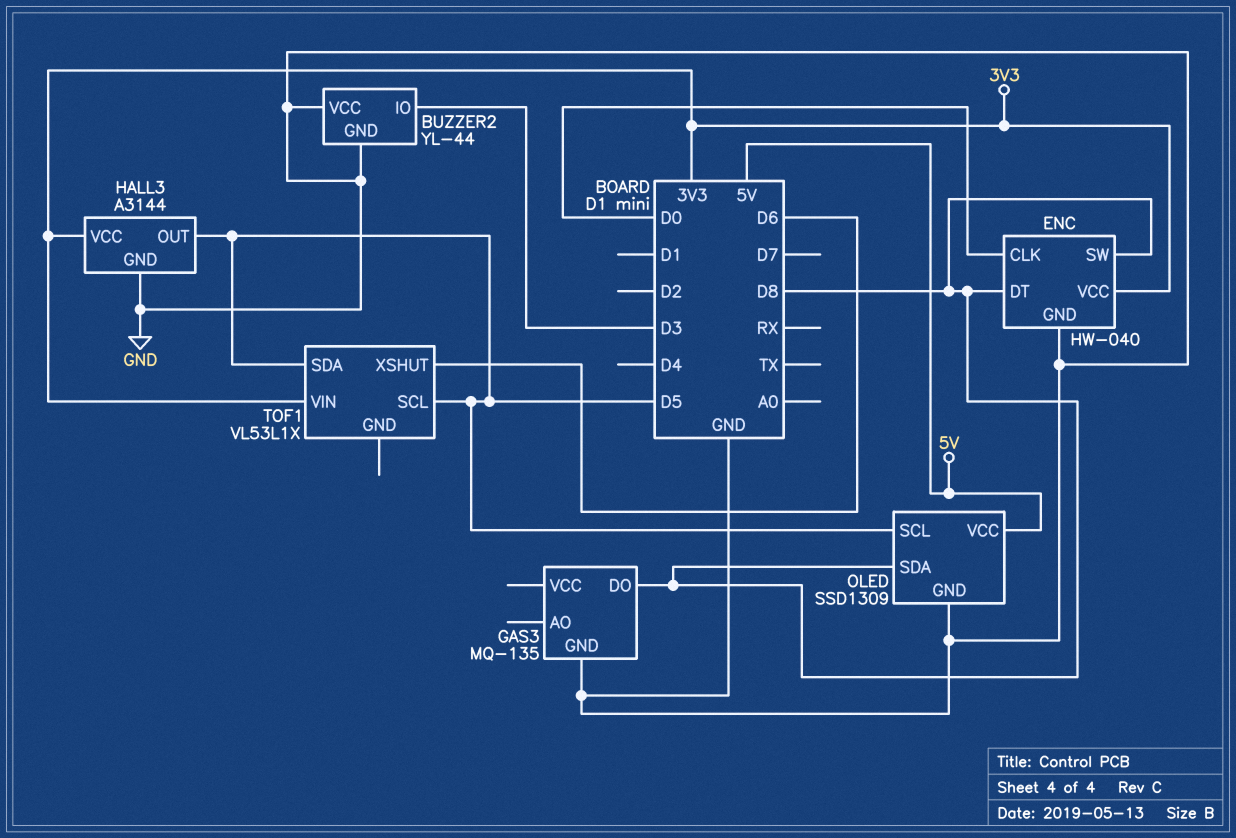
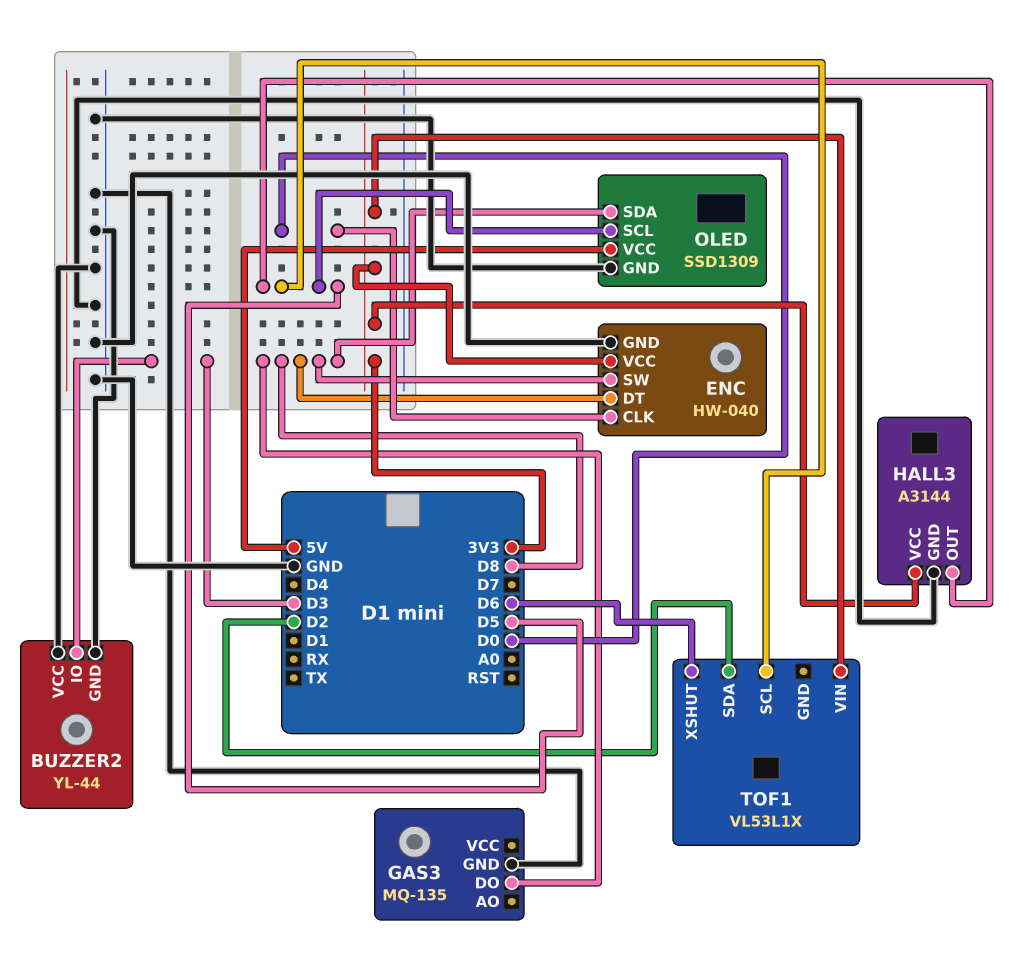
TOF1 pin SDA: D5 -> D2

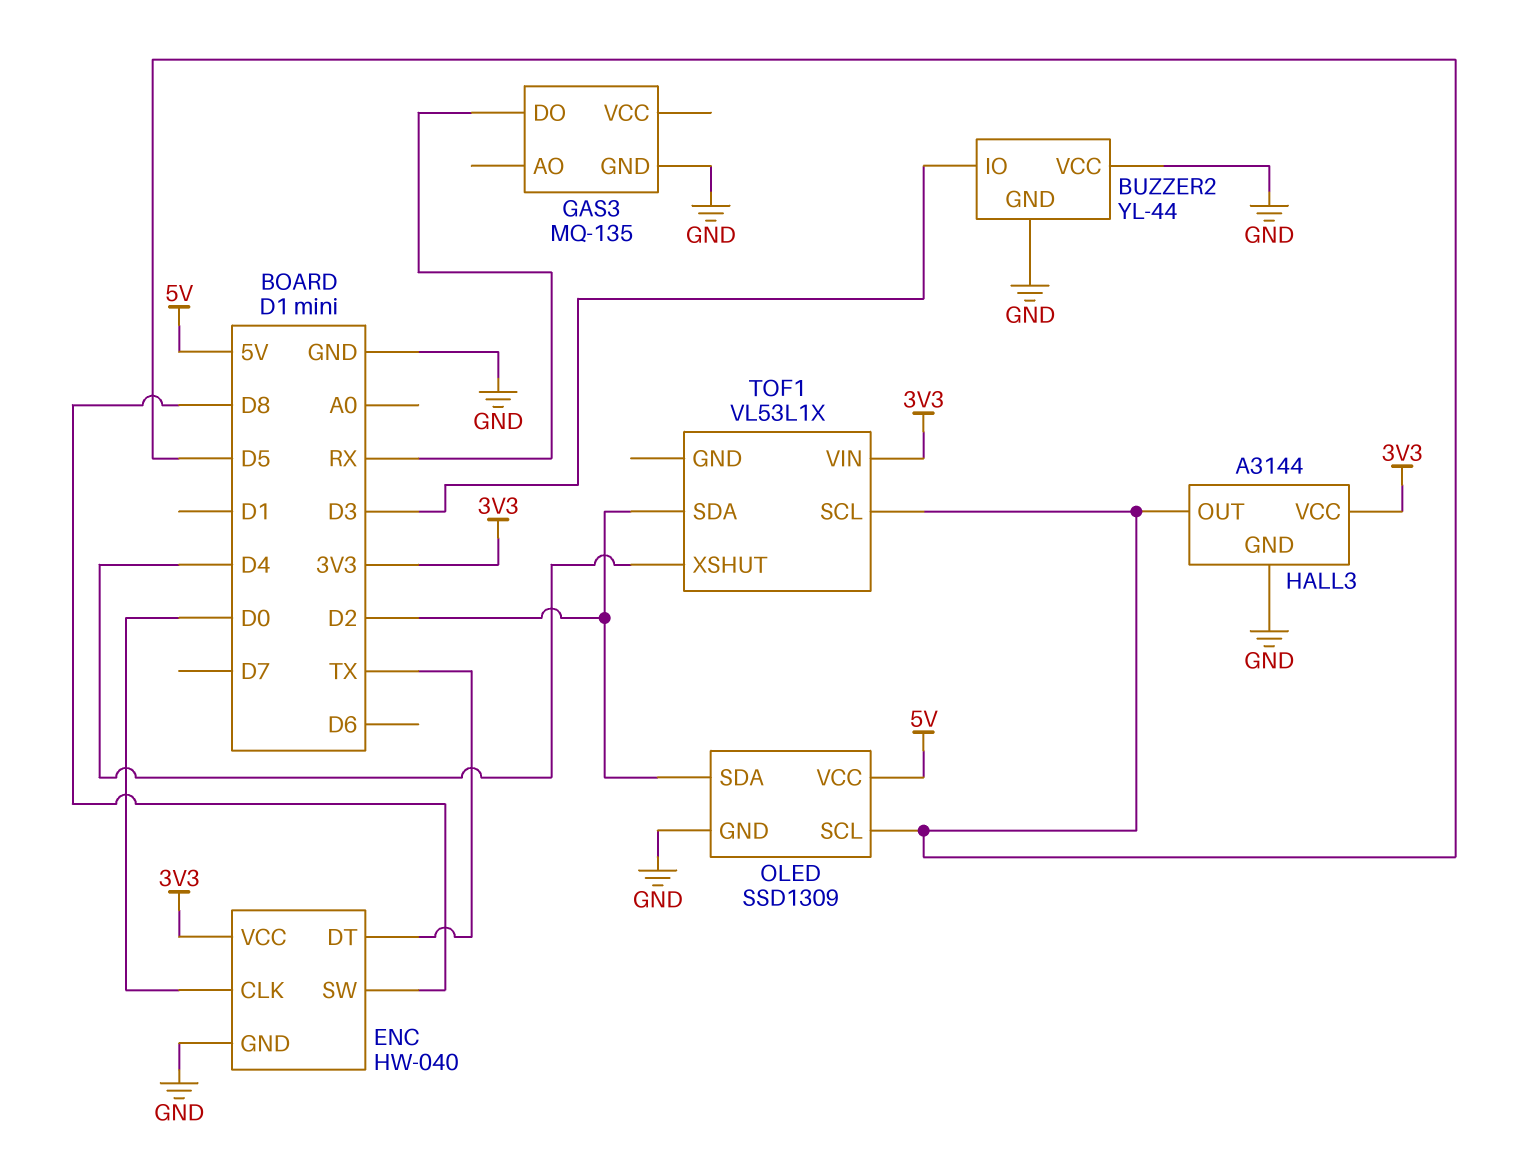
ENC pin DT: D8 -> TX
GAS3 pin DO: D8 -> RX
OLED pin SDA: D8 -> D2
TOF1 pin XSHUT: D6 -> D4

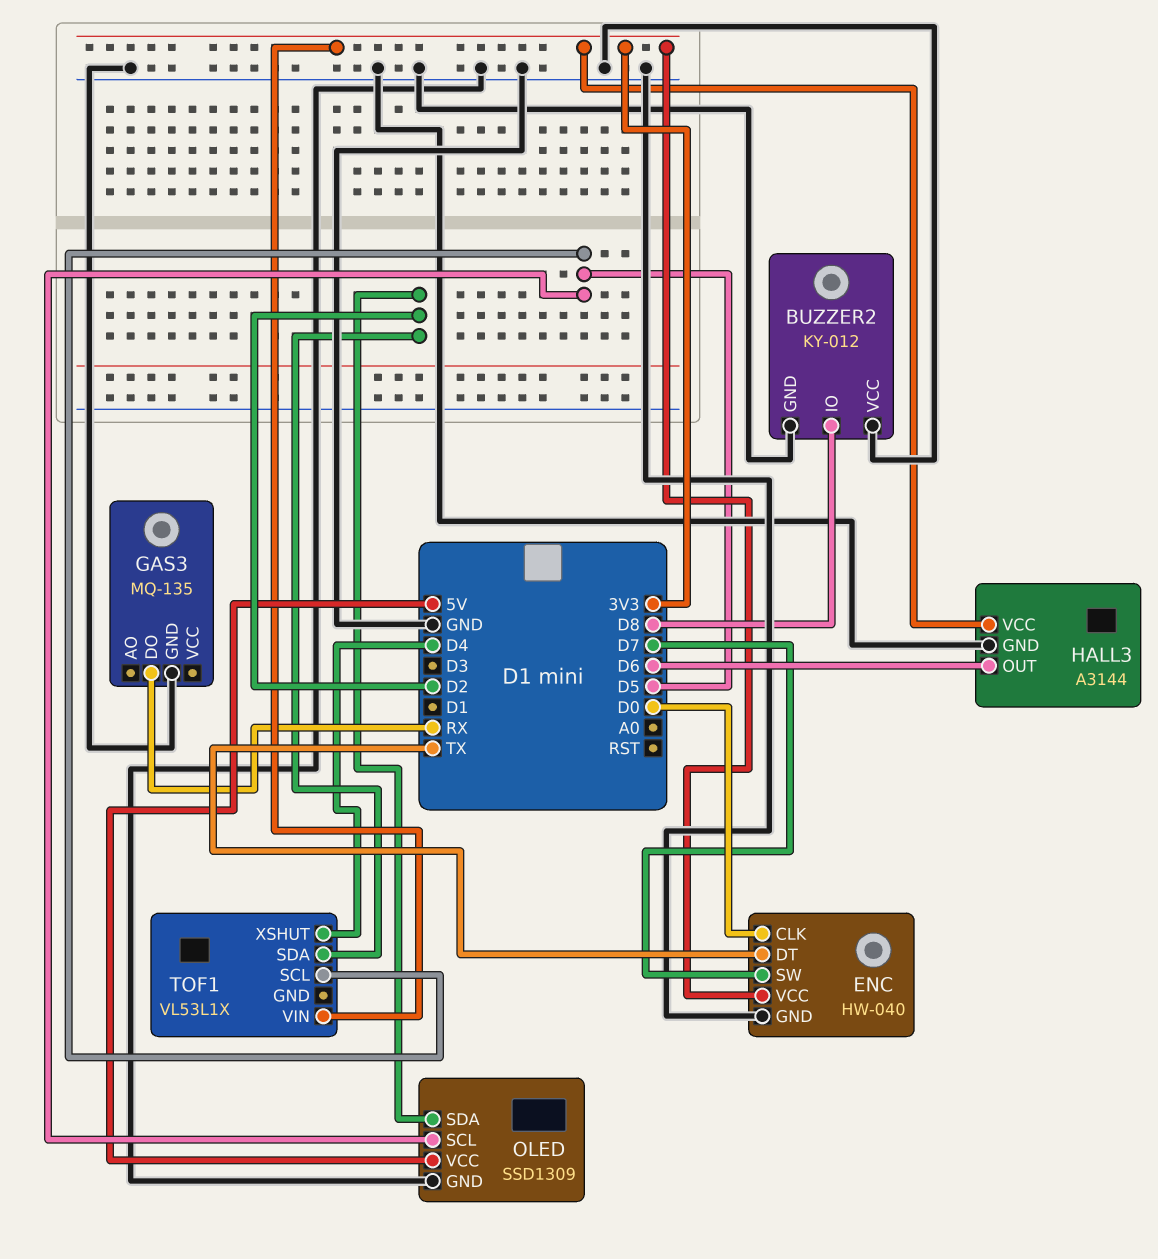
BUZZER2: YL-44 -> KY-012
BUZZER2 pin IO: D3 -> D8
ENC pin SW: D8 -> D7
HALL3 pin OUT: D5 -> D6

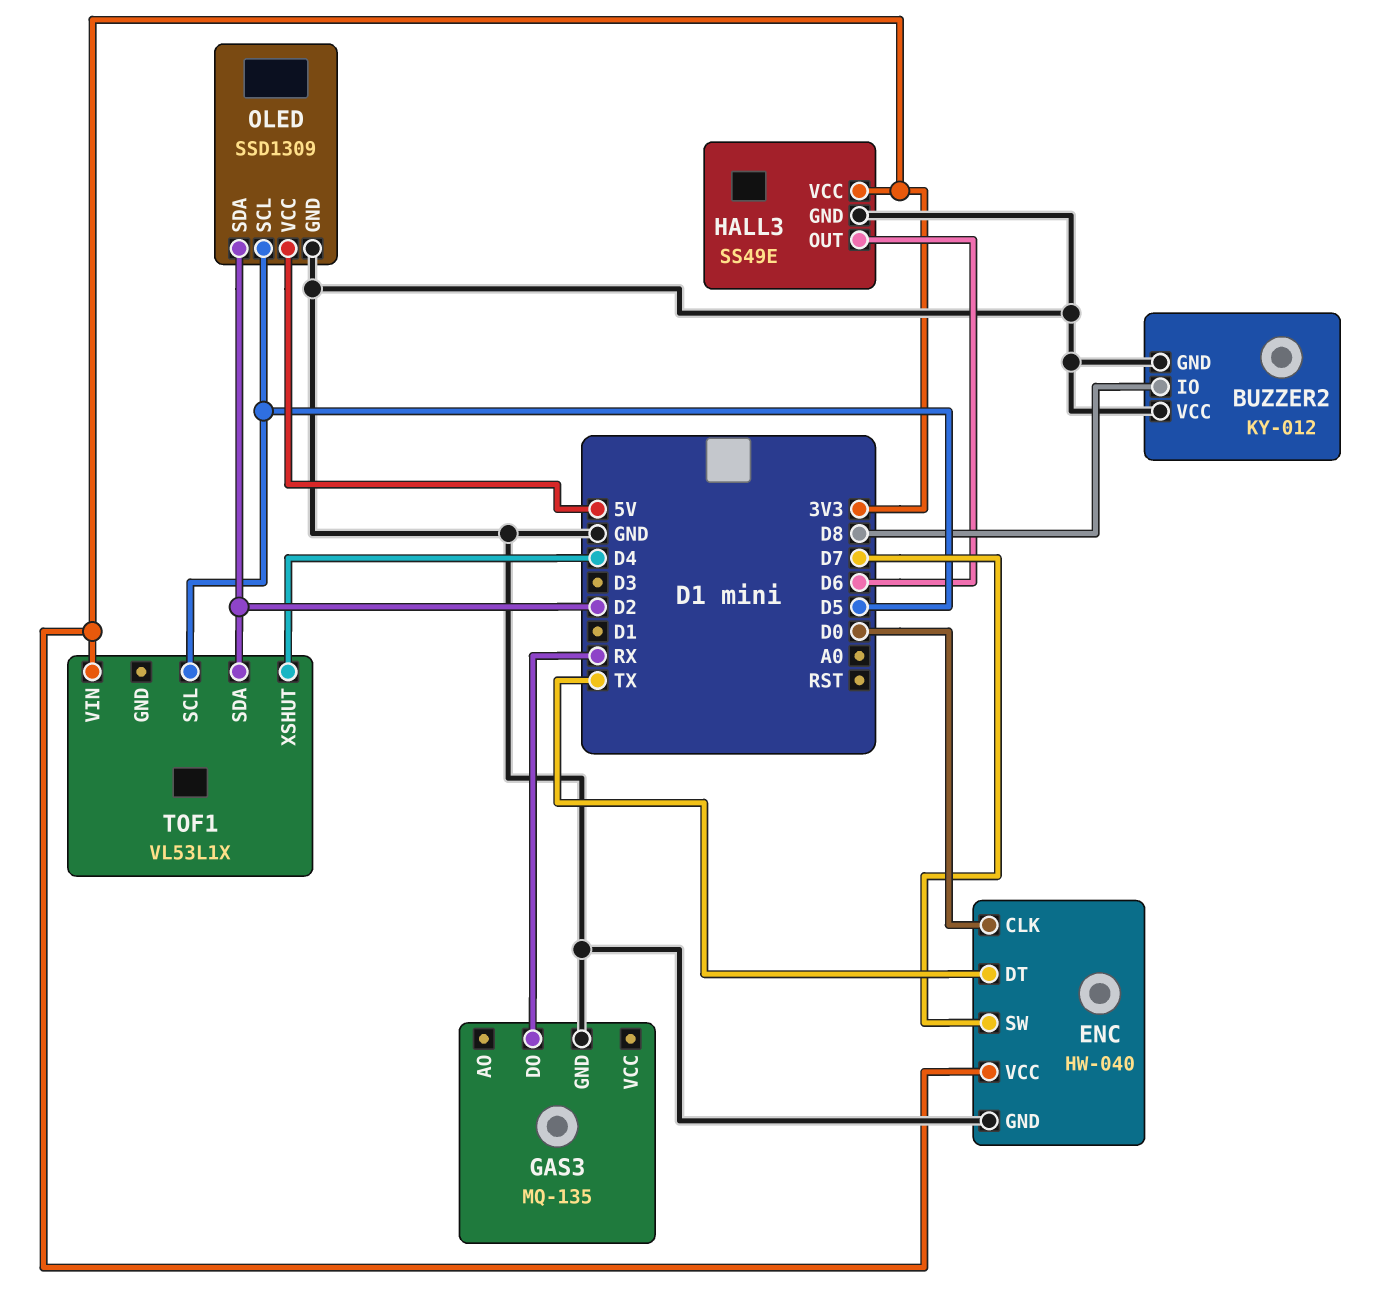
HALL3: A3144 -> SS49E

